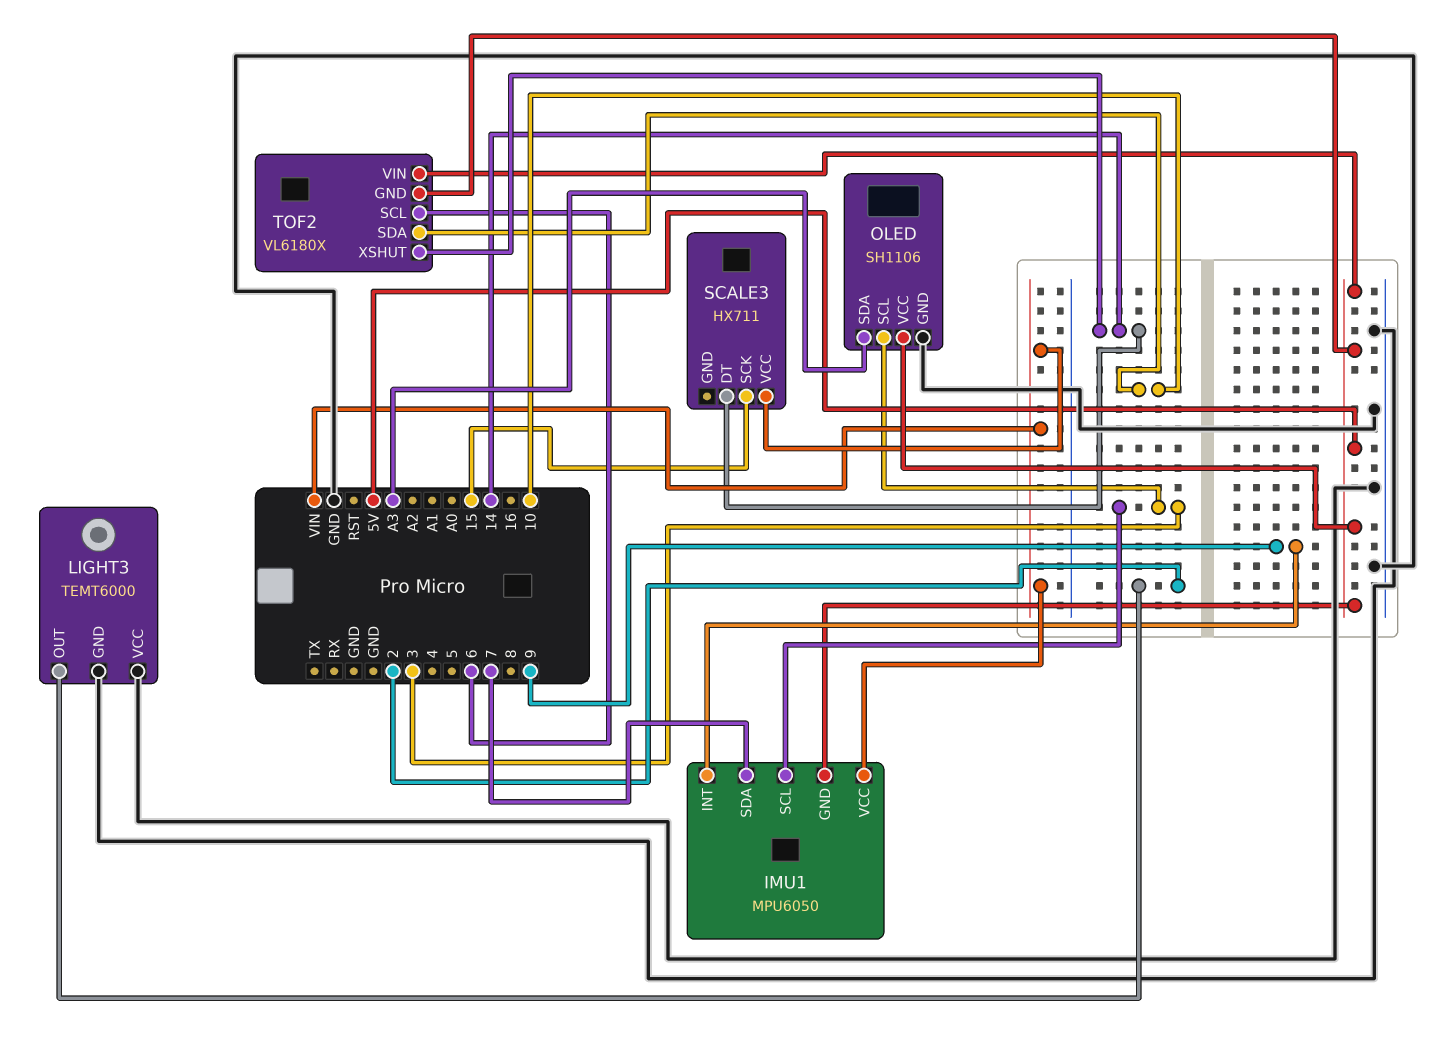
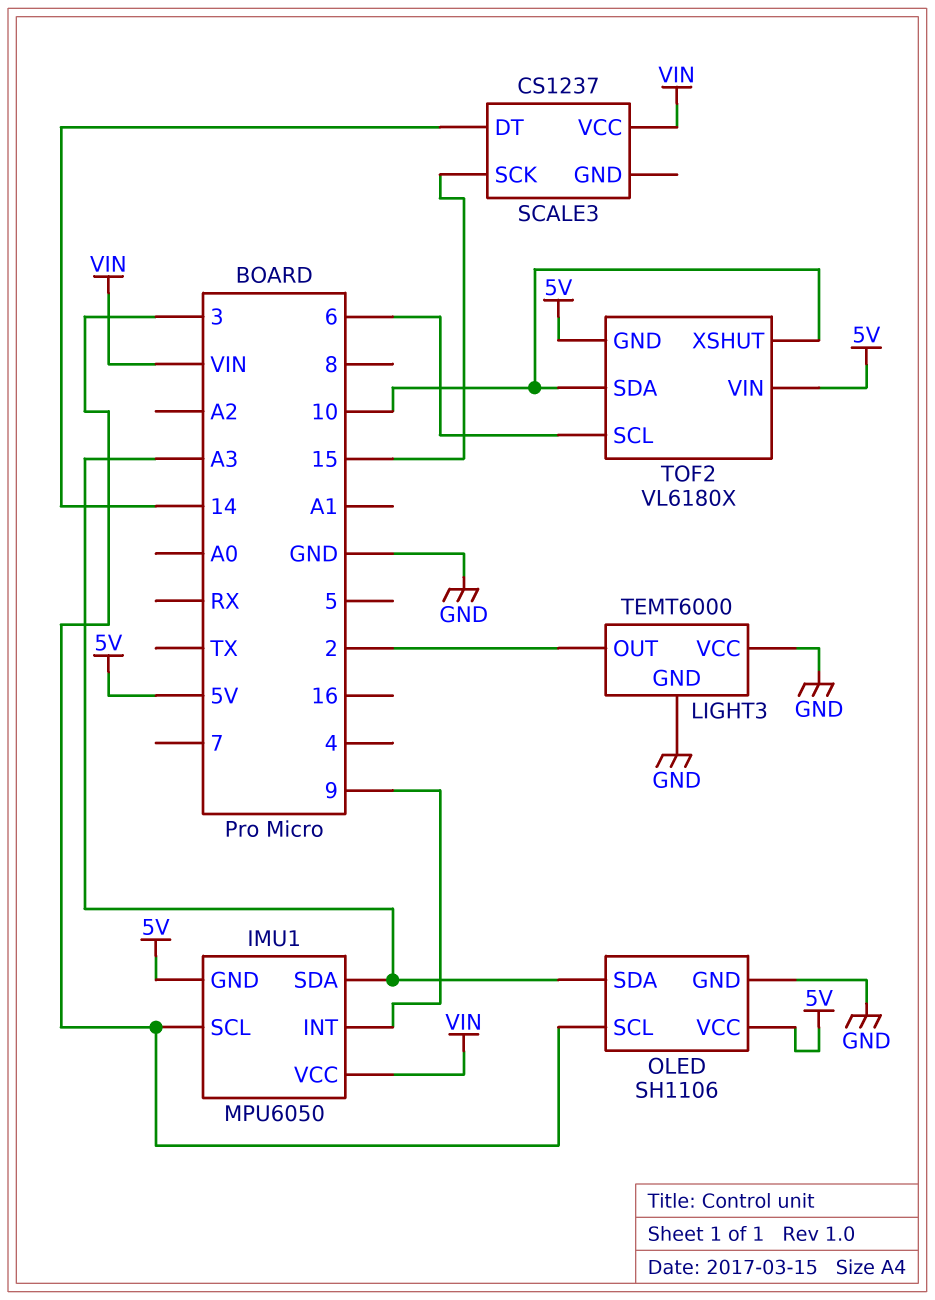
IMU1 pin SDA: 7 -> A3
SCALE3: HX711 -> CS1237
TOF2 pin XSHUT: 14 -> 10

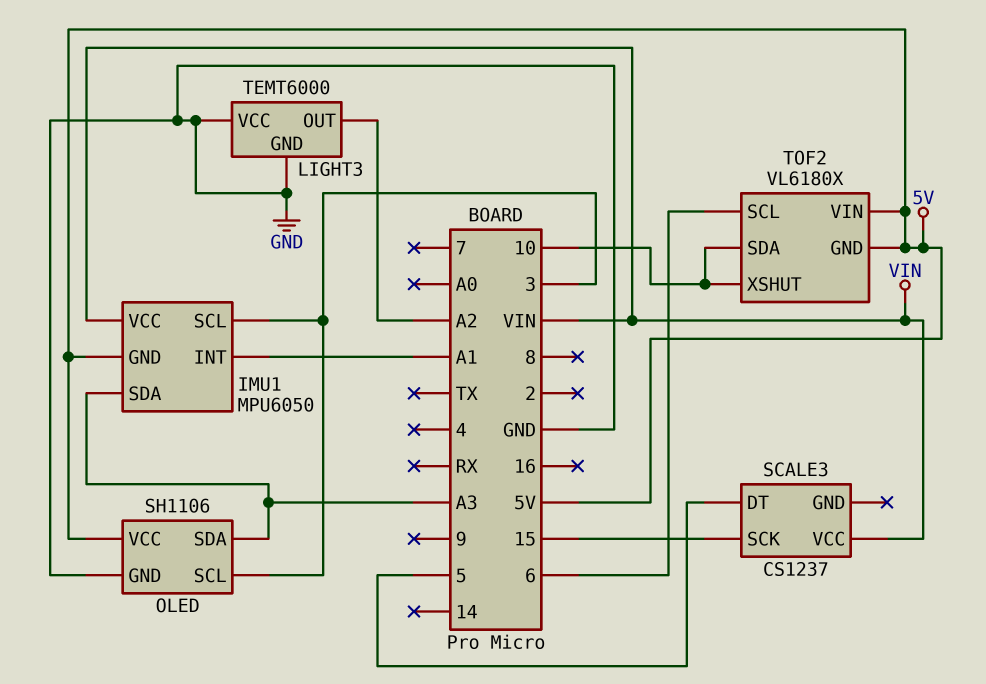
IMU1 pin INT: 9 -> A1
LIGHT3 pin OUT: 2 -> A2
SCALE3 pin DT: 14 -> 5

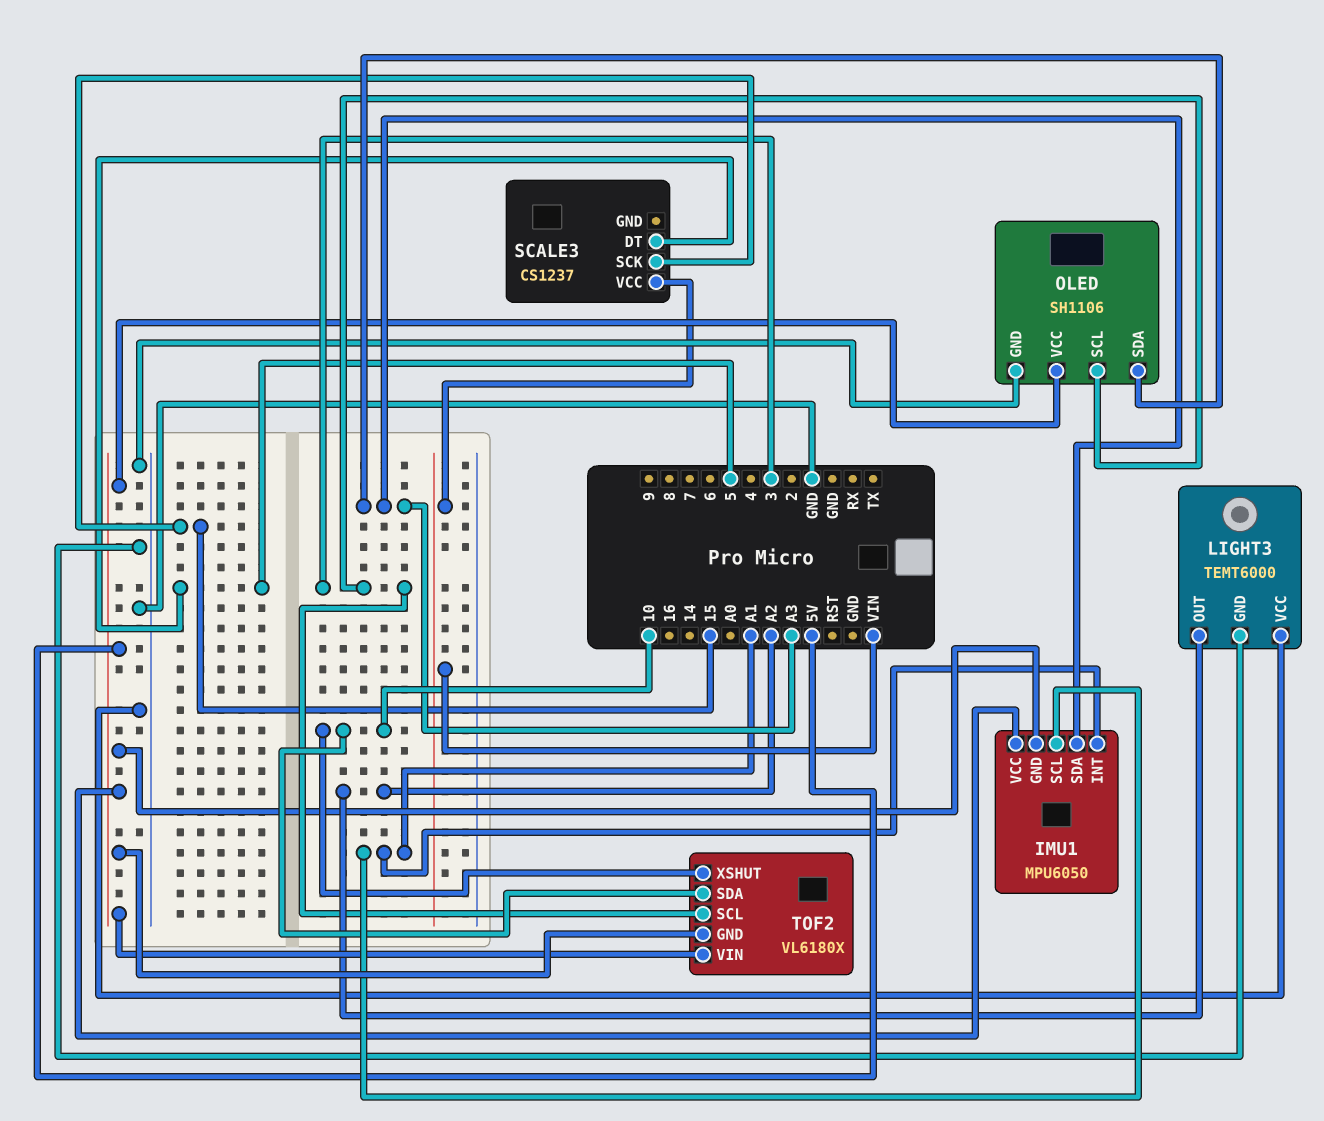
IMU1 pin SCL: 3 -> A1
IMU1 pin VCC: VIN -> 5V
TOF2 pin SCL: 6 -> 3

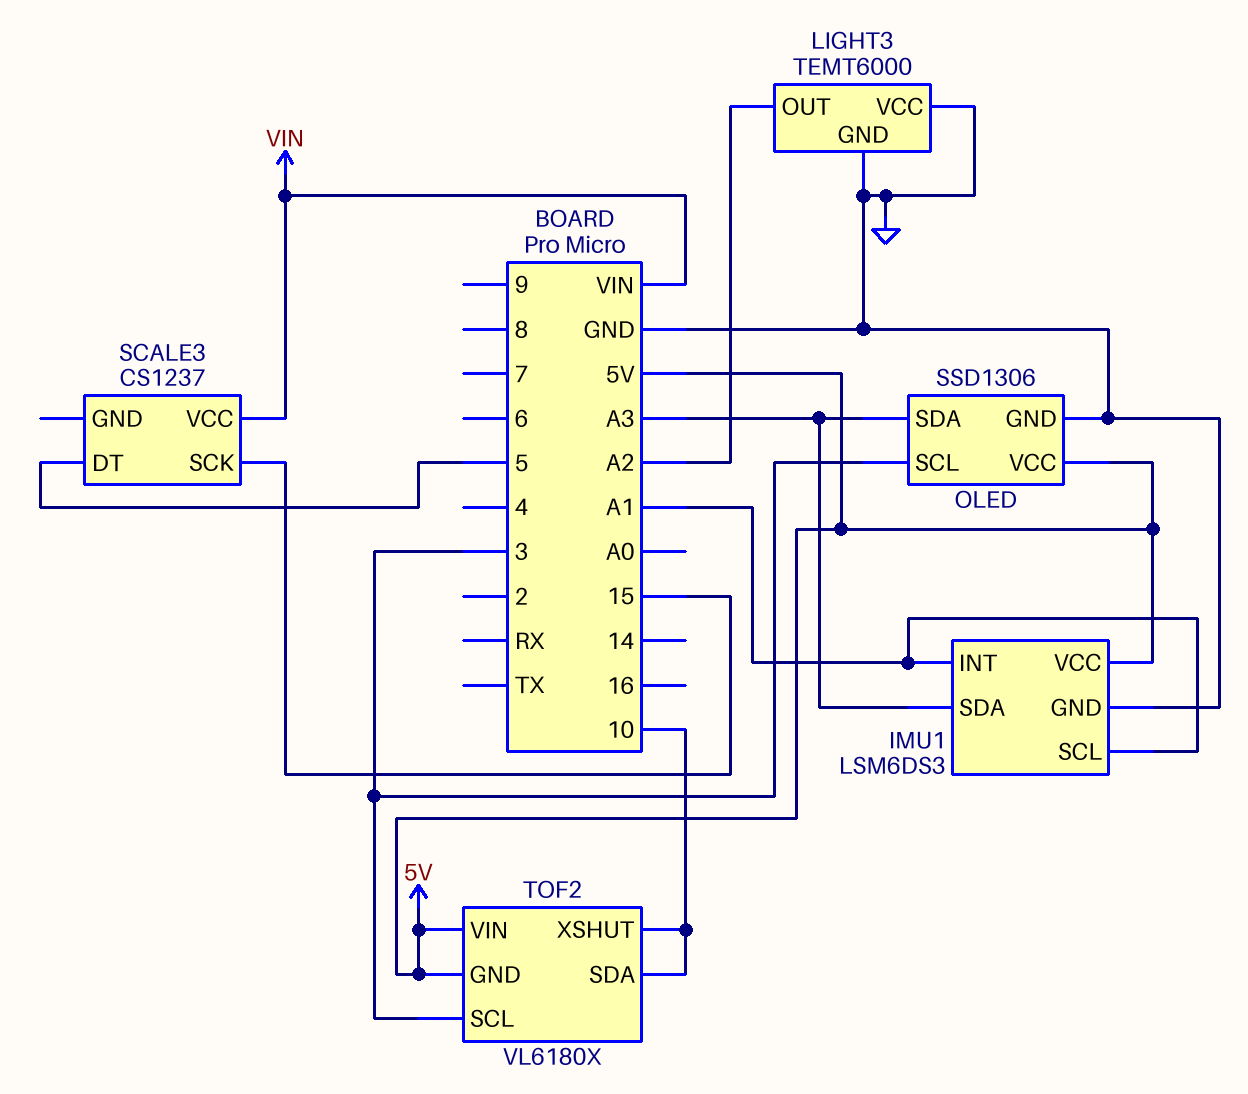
IMU1: MPU6050 -> LSM6DS3
IMU1 pin GND: 5V -> GND
OLED: SH1106 -> SSD1306

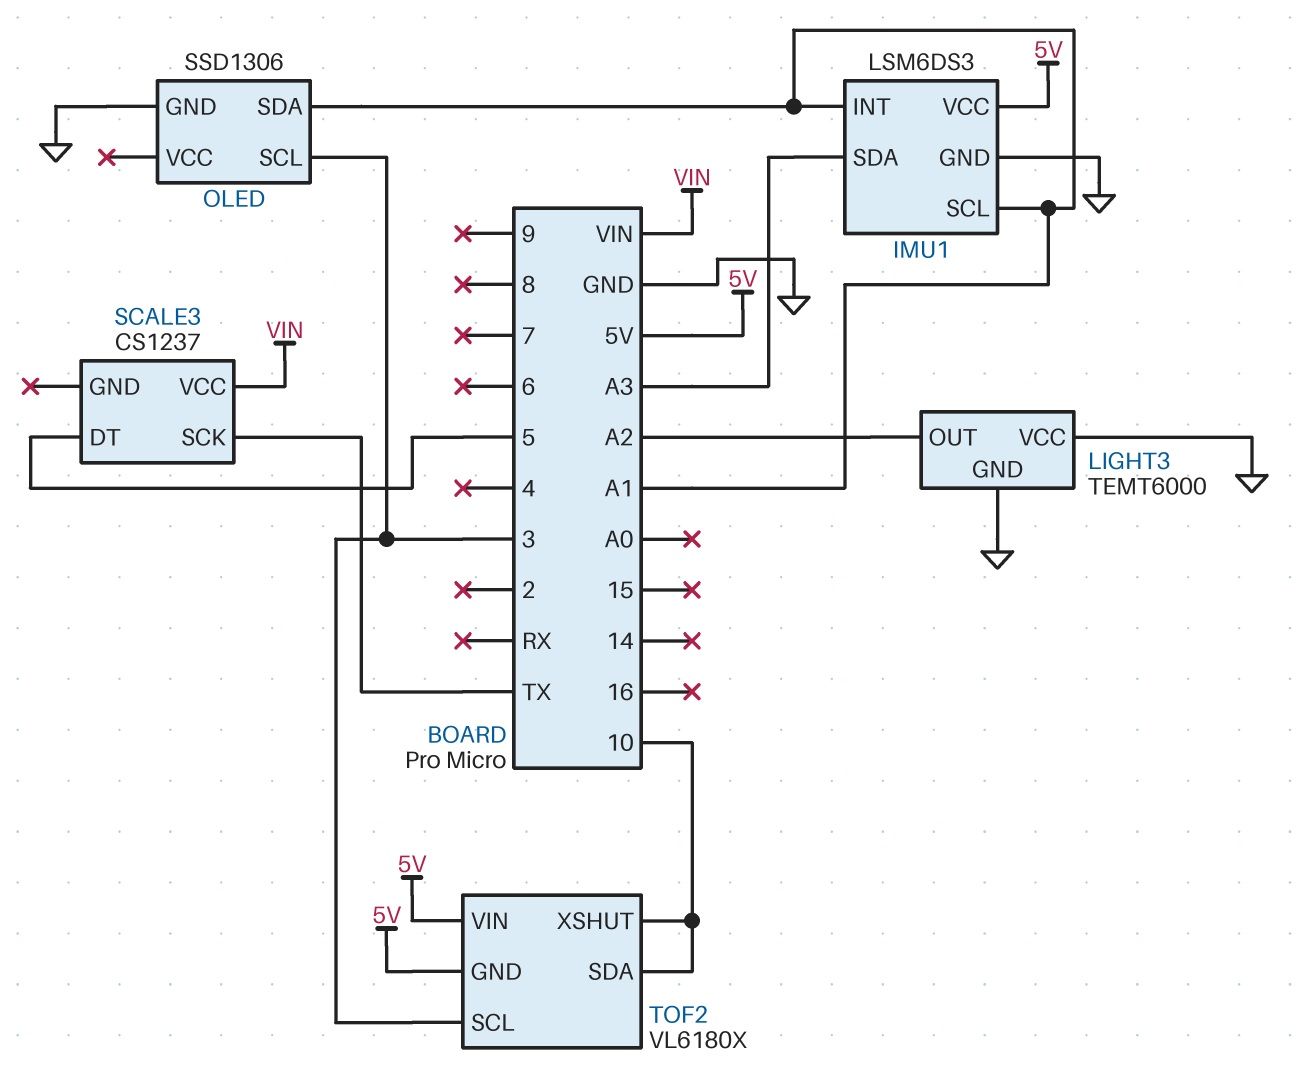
OLED pin SDA: A3 -> A1
OLED pin VCC: 5V -> none
SCALE3 pin SCK: 15 -> TX

